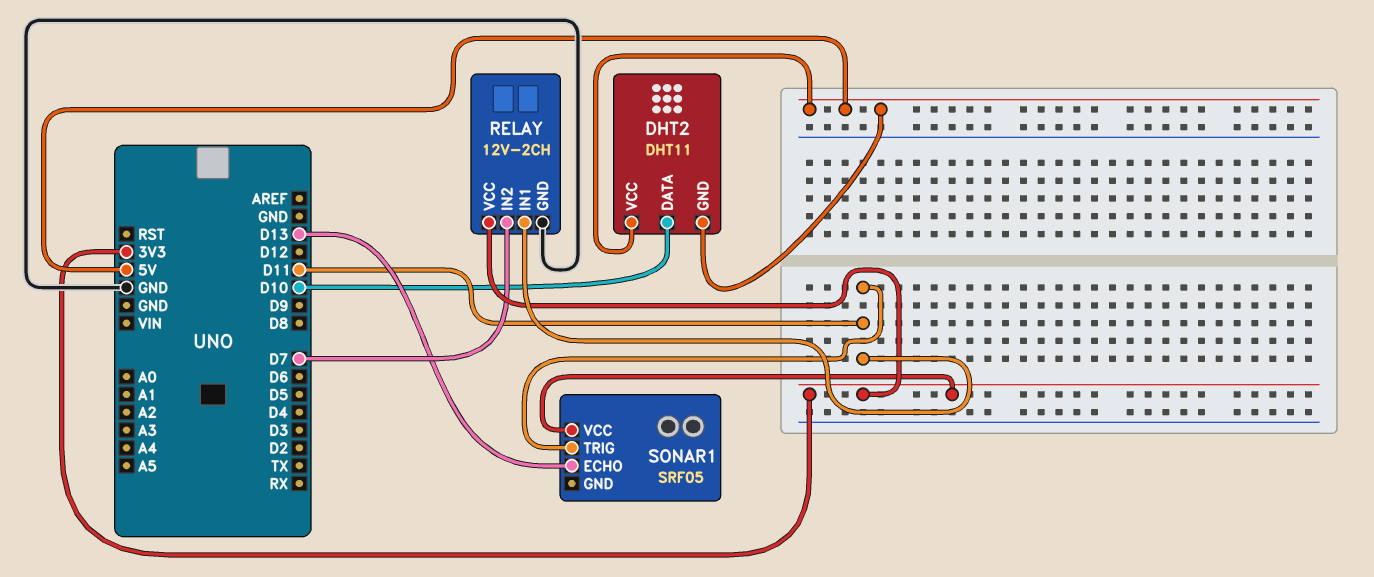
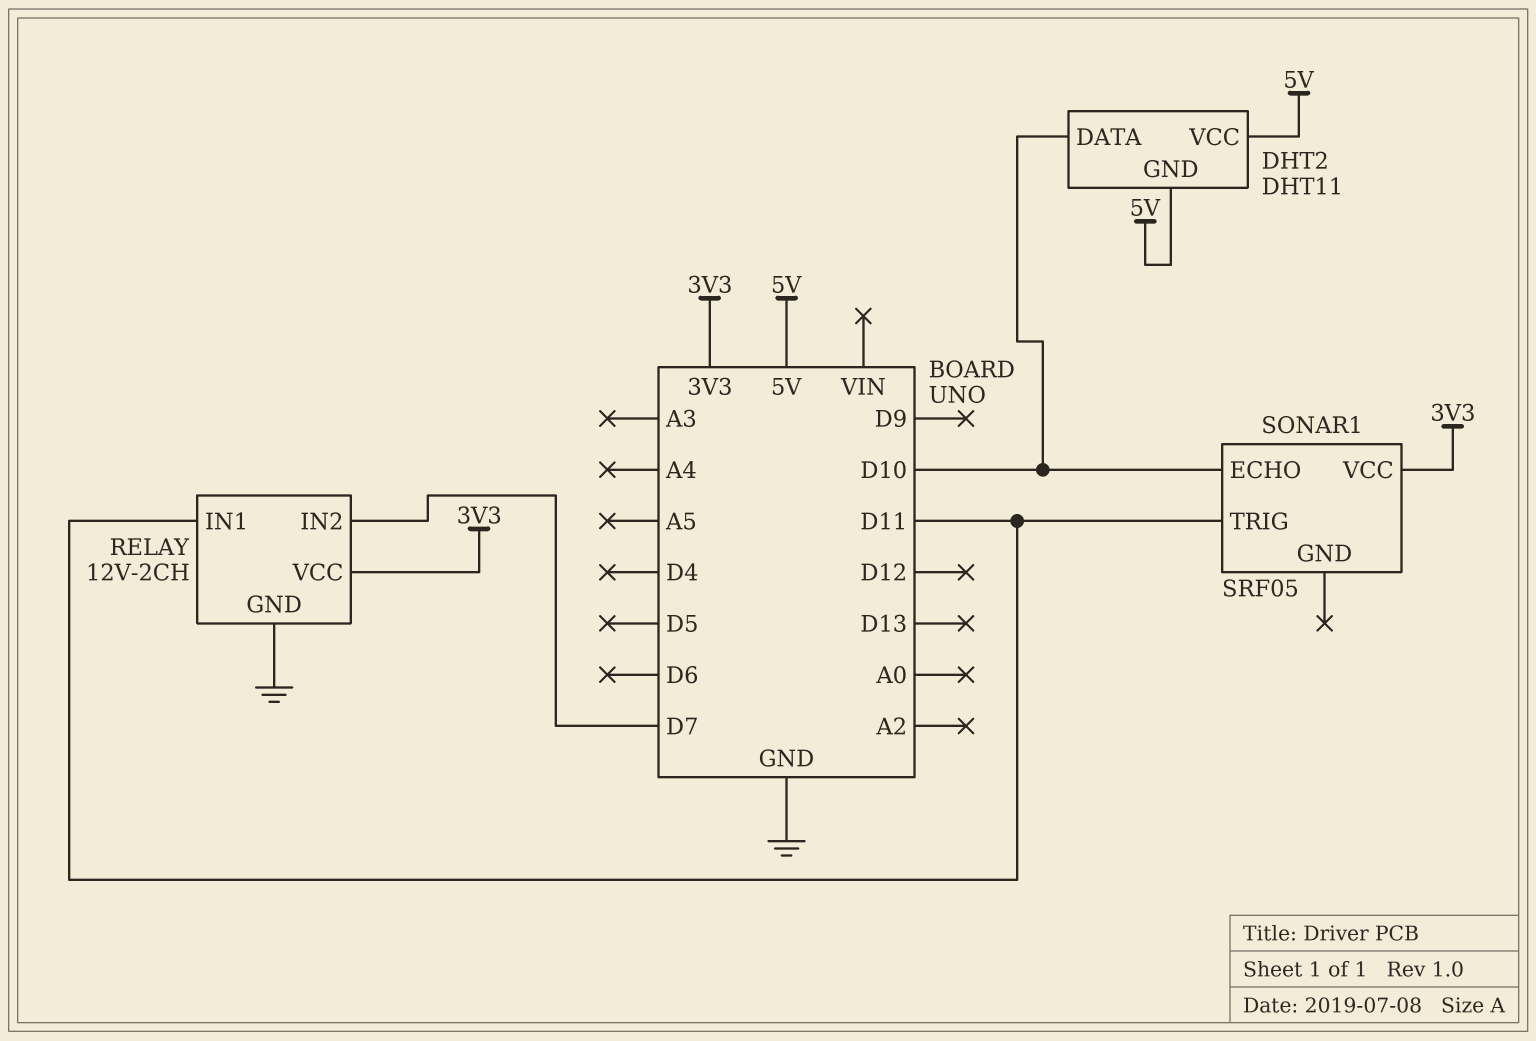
SONAR1 pin ECHO: D13 -> D10

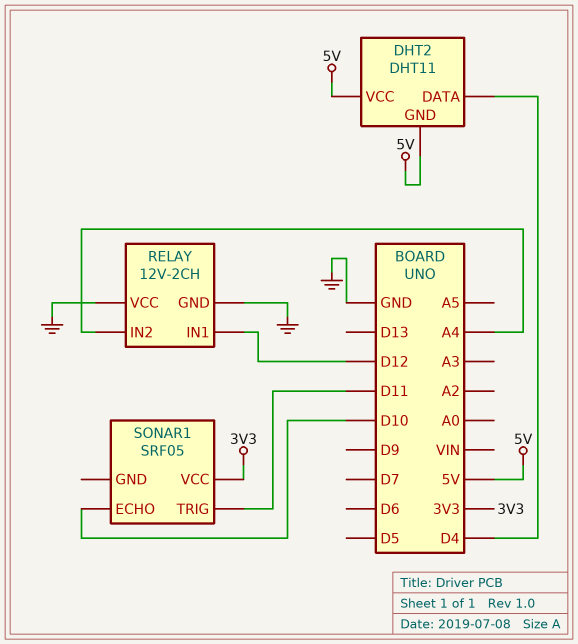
DHT2 pin DATA: D10 -> D4
RELAY pin IN1: D11 -> D12
RELAY pin IN2: D7 -> A4
RELAY pin VCC: 3V3 -> GND

